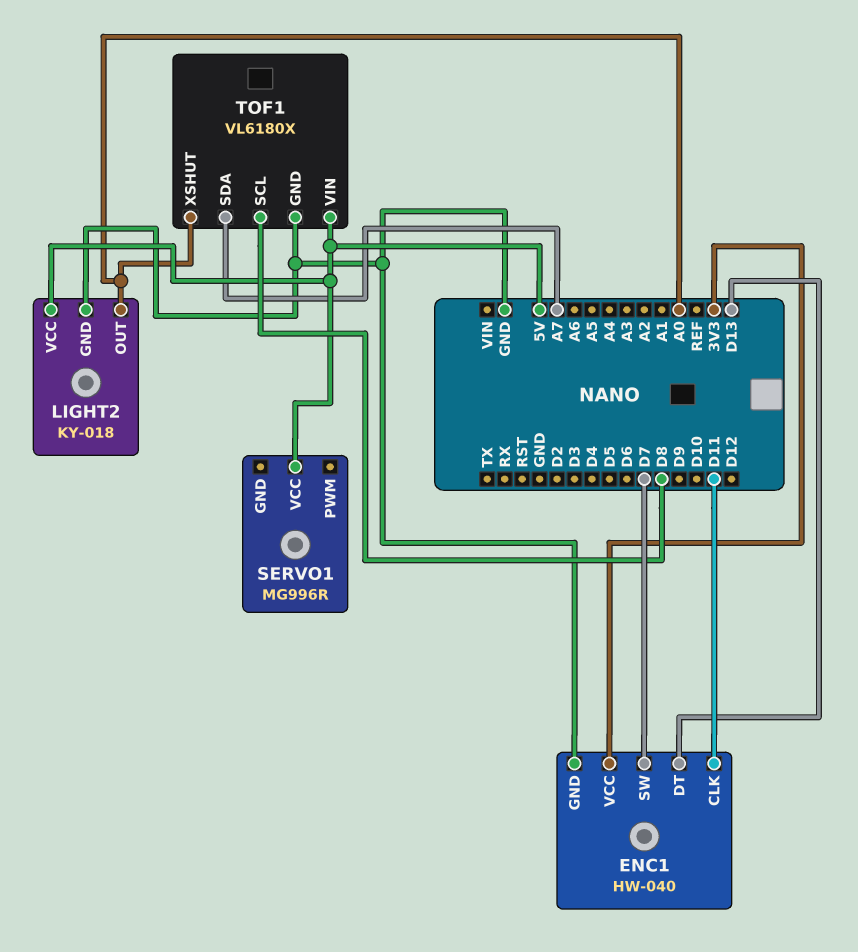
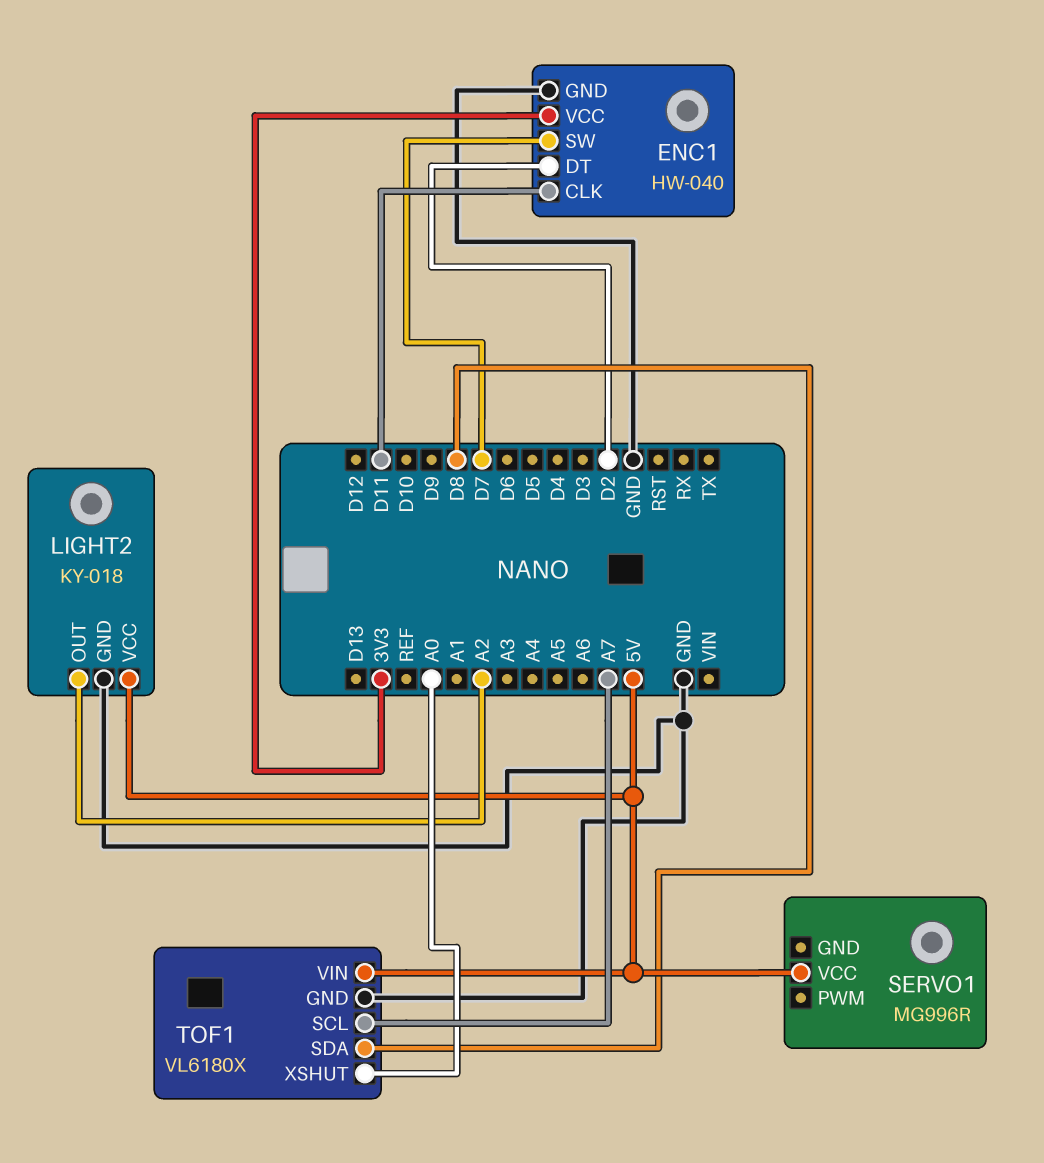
ENC1 pin DT: D13 -> D2
LIGHT2 pin OUT: A0 -> A2
TOF1 pin SCL: D8 -> A7
TOF1 pin SDA: A7 -> D8

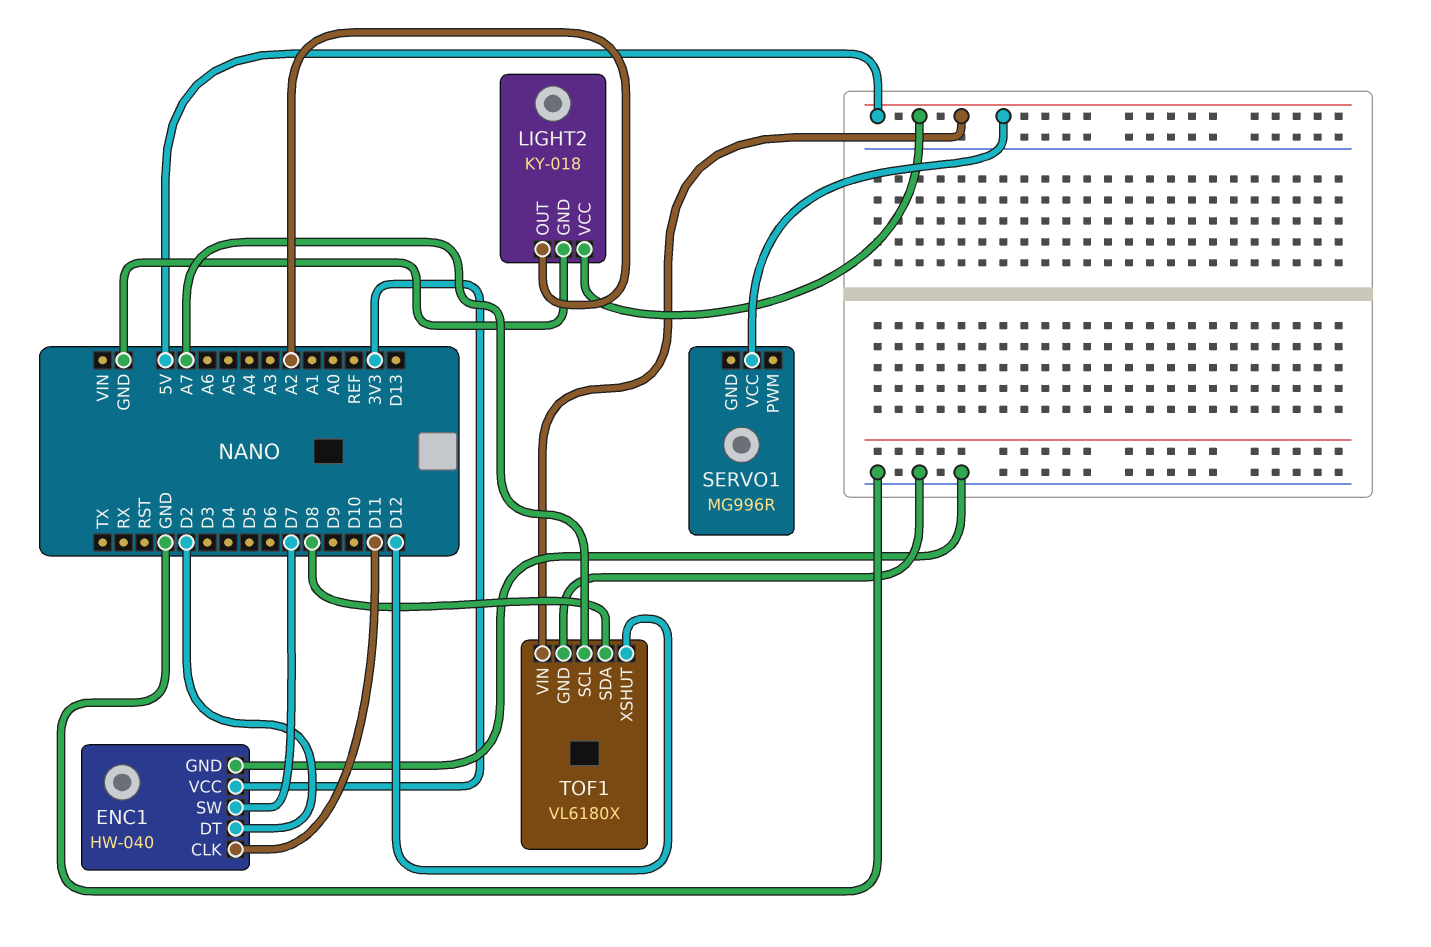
TOF1 pin XSHUT: A0 -> D12

